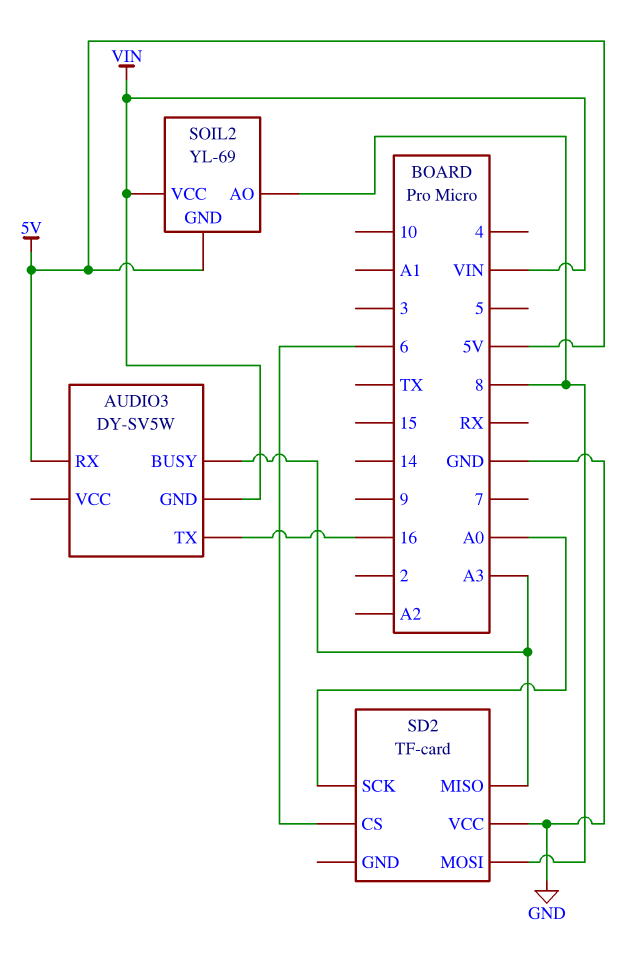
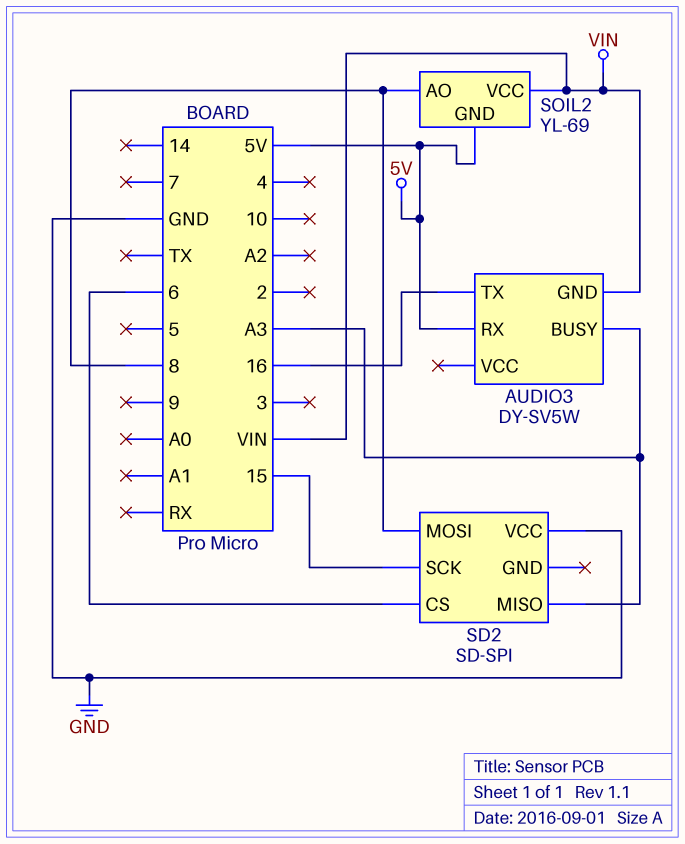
SD2: TF-card -> SD-SPI
SD2 pin SCK: A0 -> 15

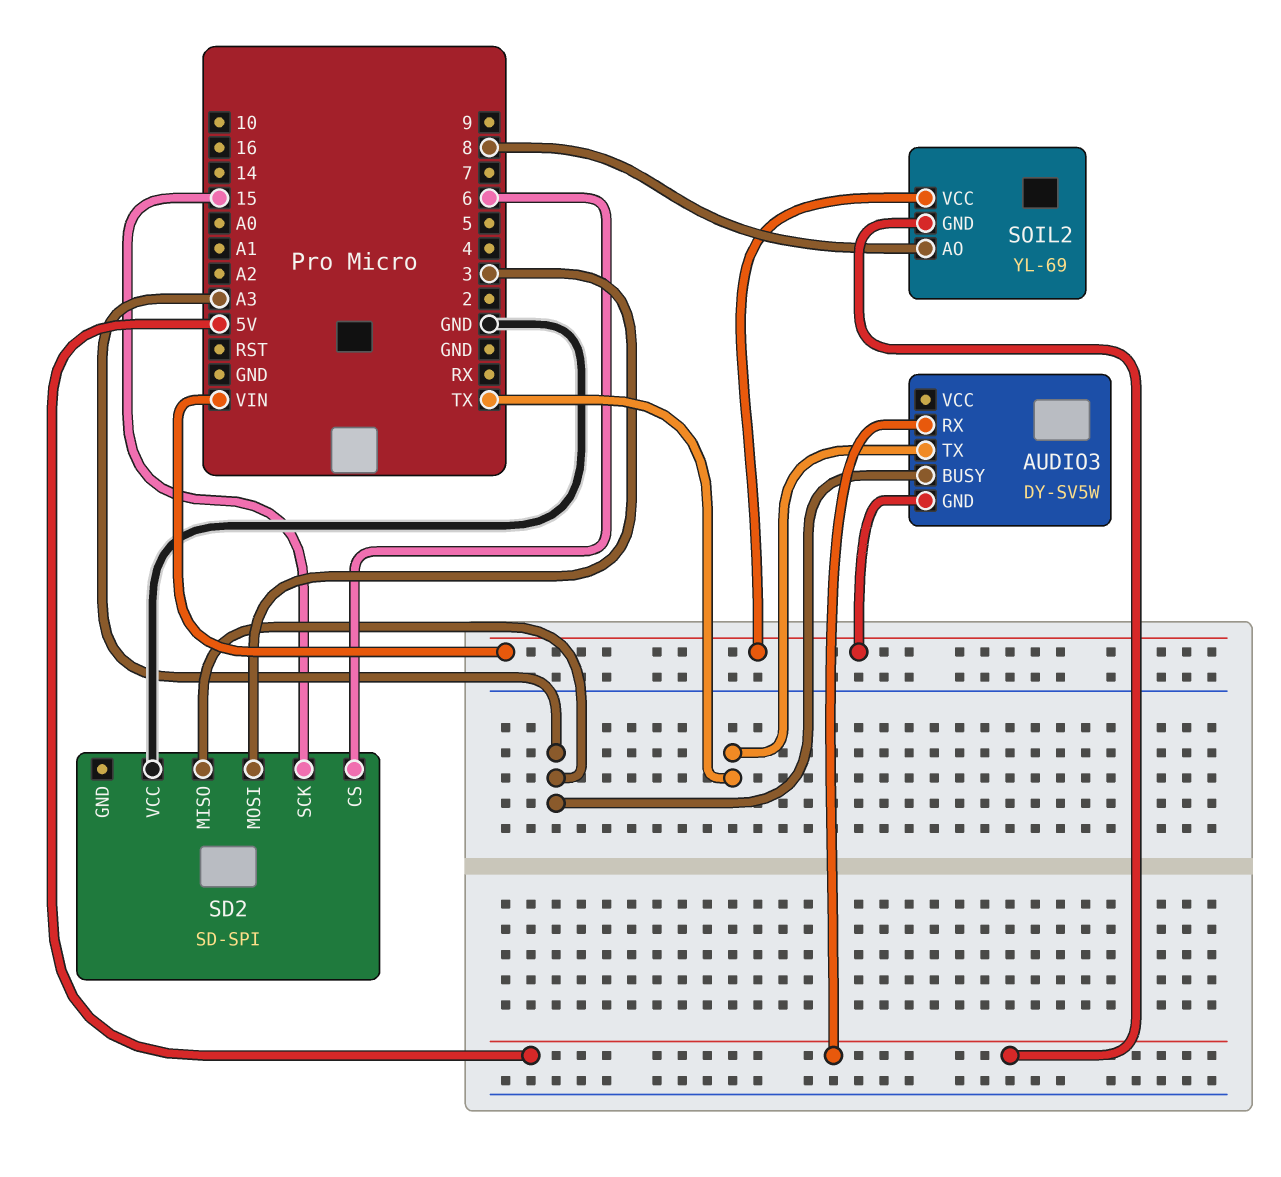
AUDIO3 pin TX: 16 -> TX
SD2 pin MOSI: 8 -> 3

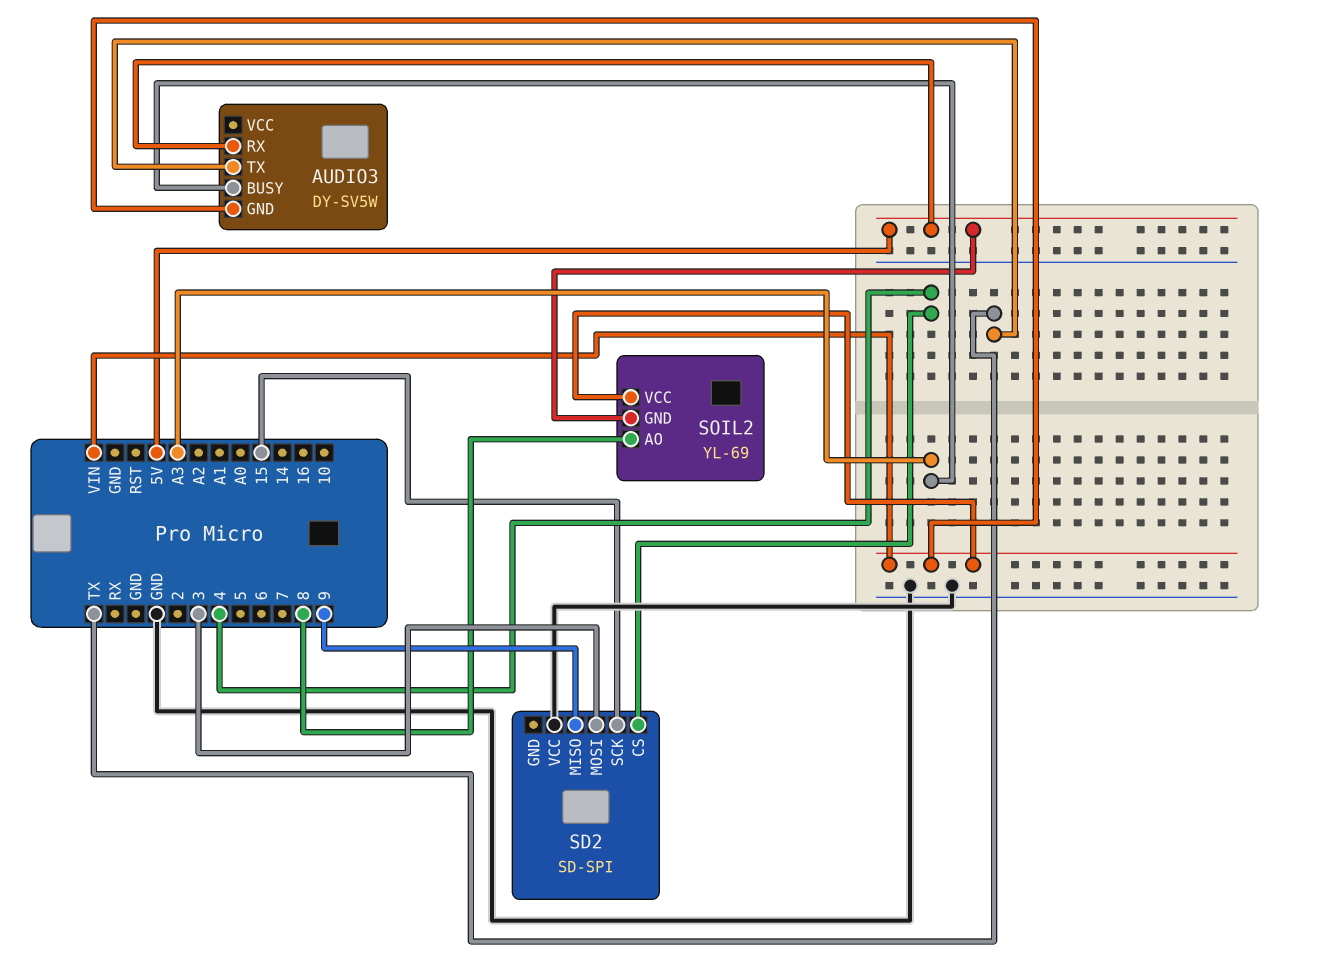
SD2 pin CS: 6 -> 4
SD2 pin MISO: A3 -> 9

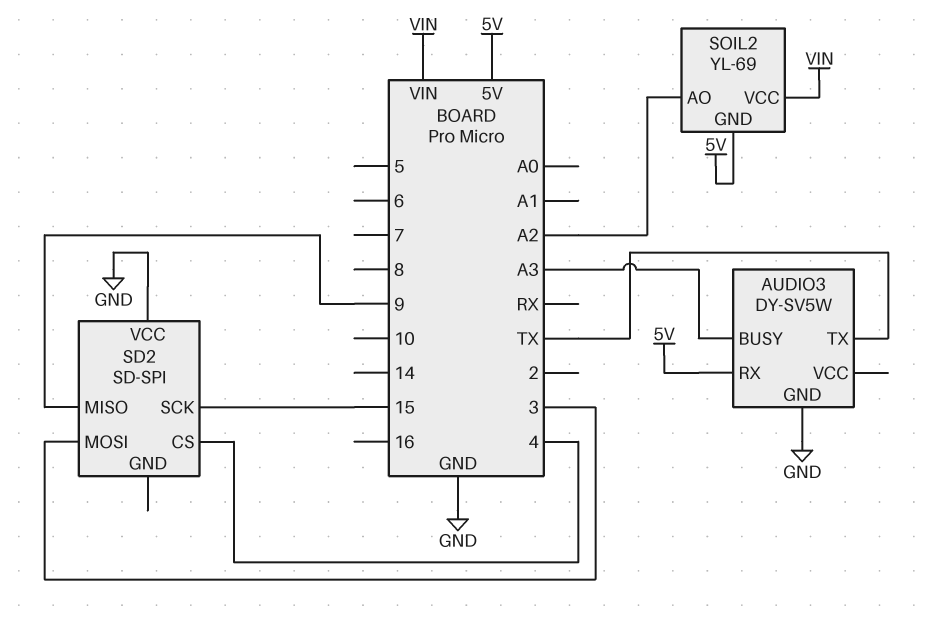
AUDIO3 pin GND: VIN -> GND
SOIL2 pin AO: 8 -> A2

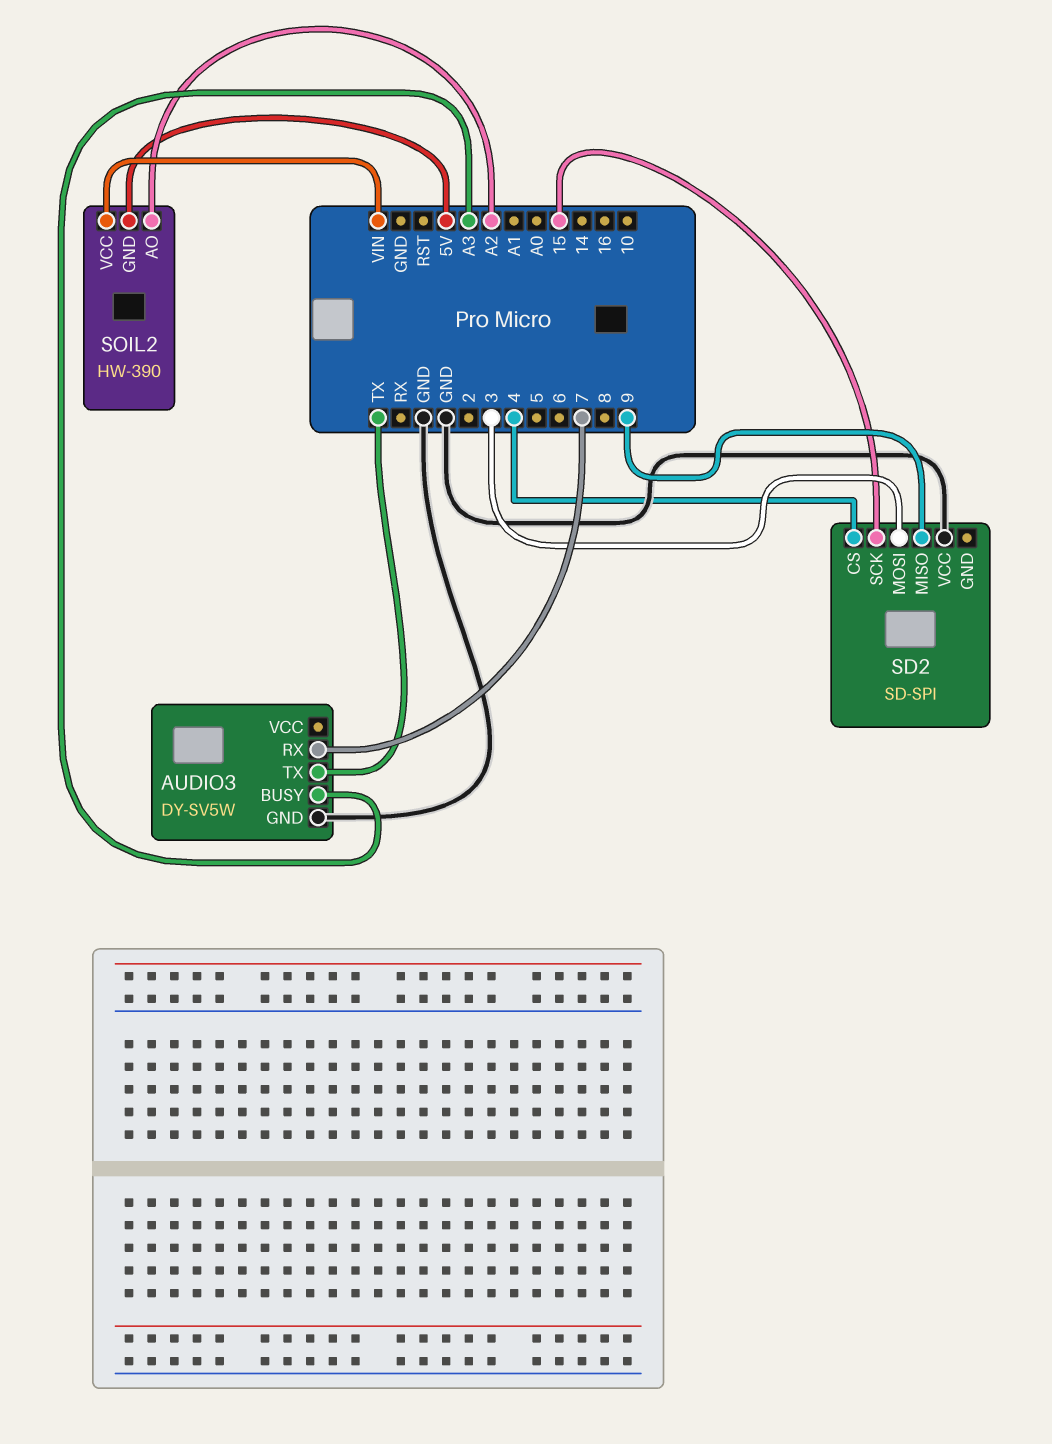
AUDIO3 pin RX: 5V -> 7
SOIL2: YL-69 -> HW-390

